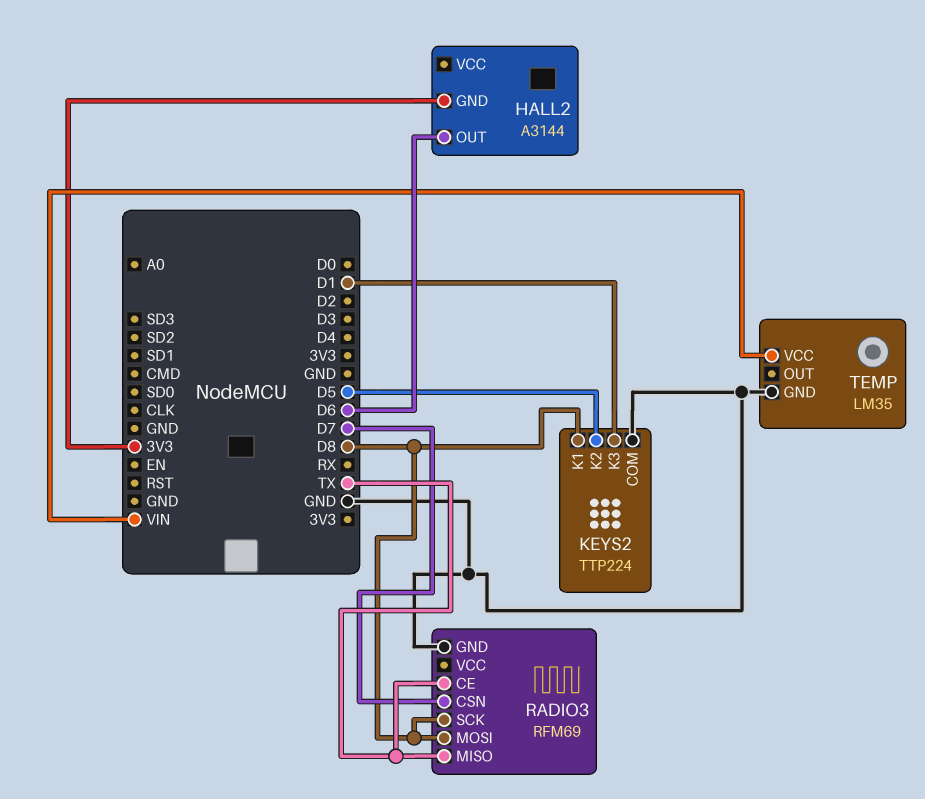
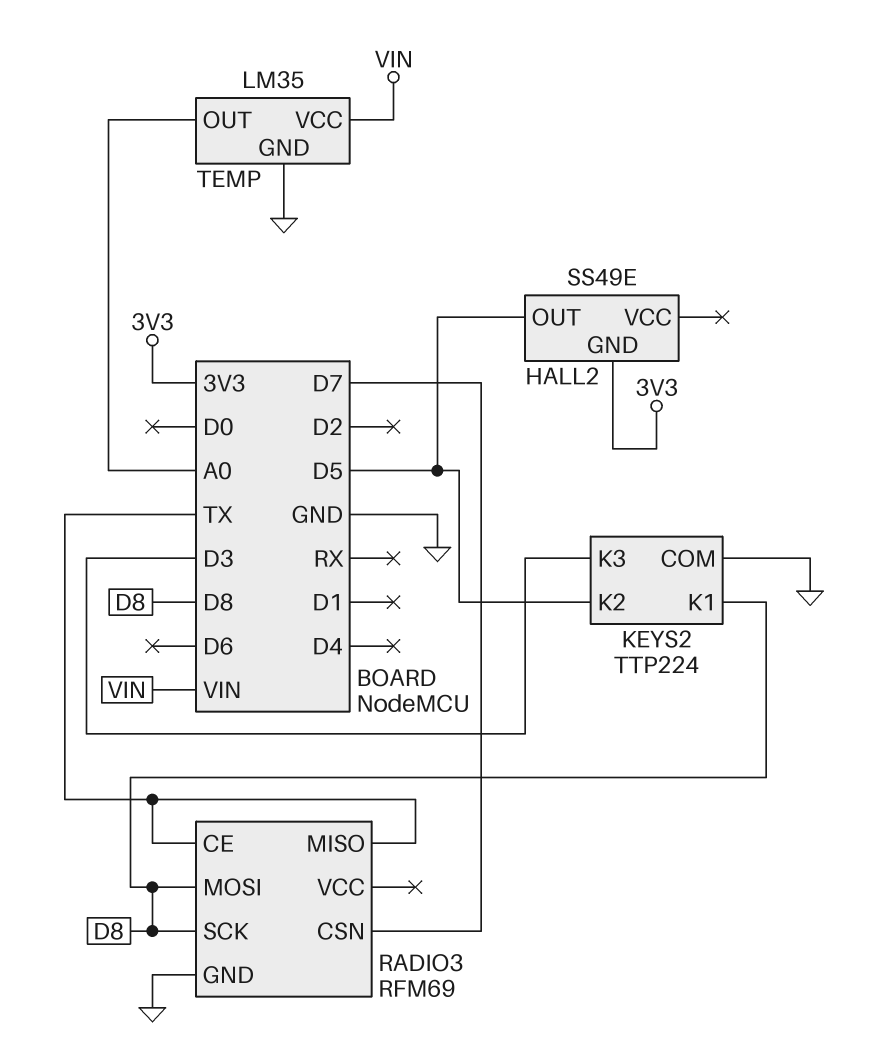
HALL2: A3144 -> SS49E
HALL2 pin OUT: D6 -> D5
KEYS2 pin K3: D1 -> D3
TEMP pin OUT: none -> A0

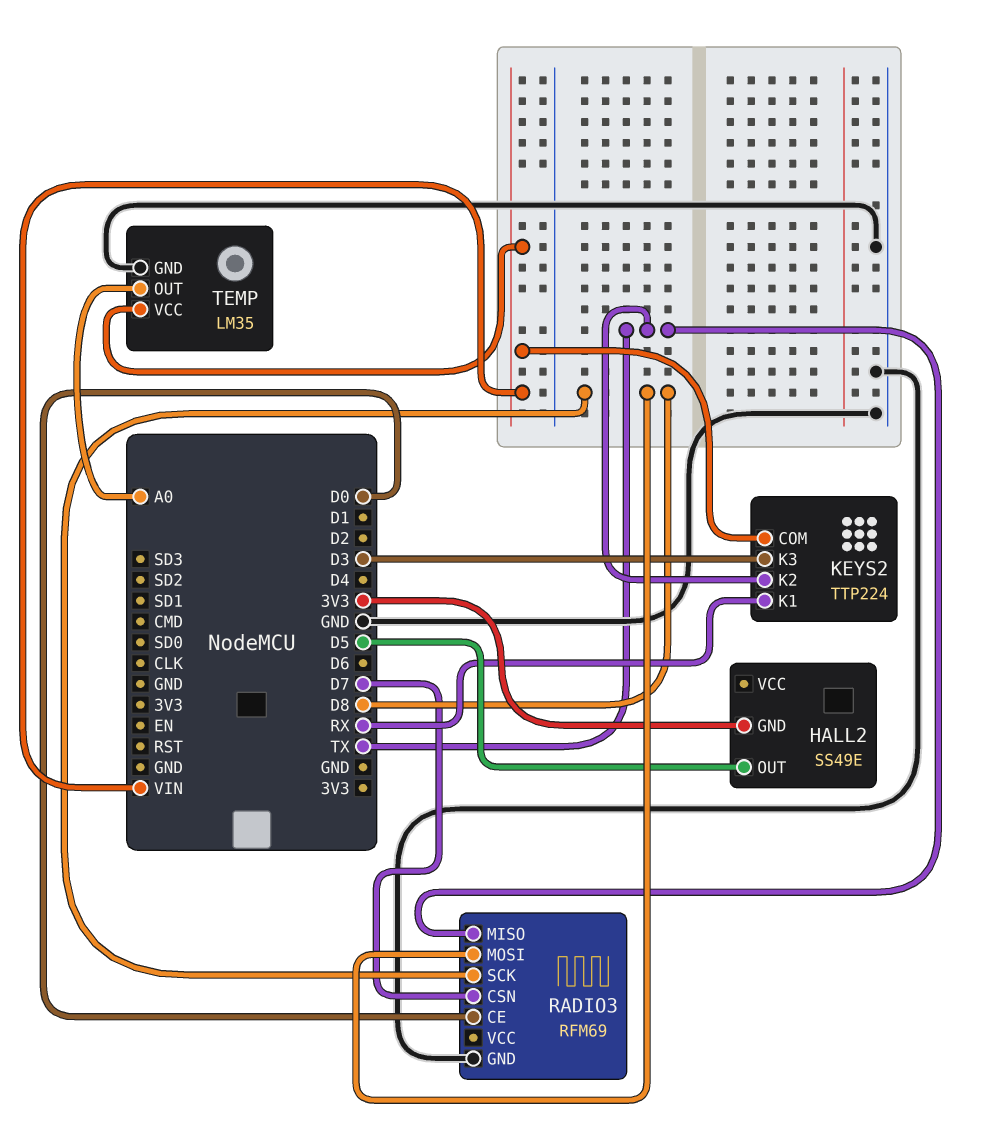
KEYS2 pin COM: GND -> VIN
KEYS2 pin K1: D8 -> RX
KEYS2 pin K2: D5 -> TX
RADIO3 pin CE: TX -> D0

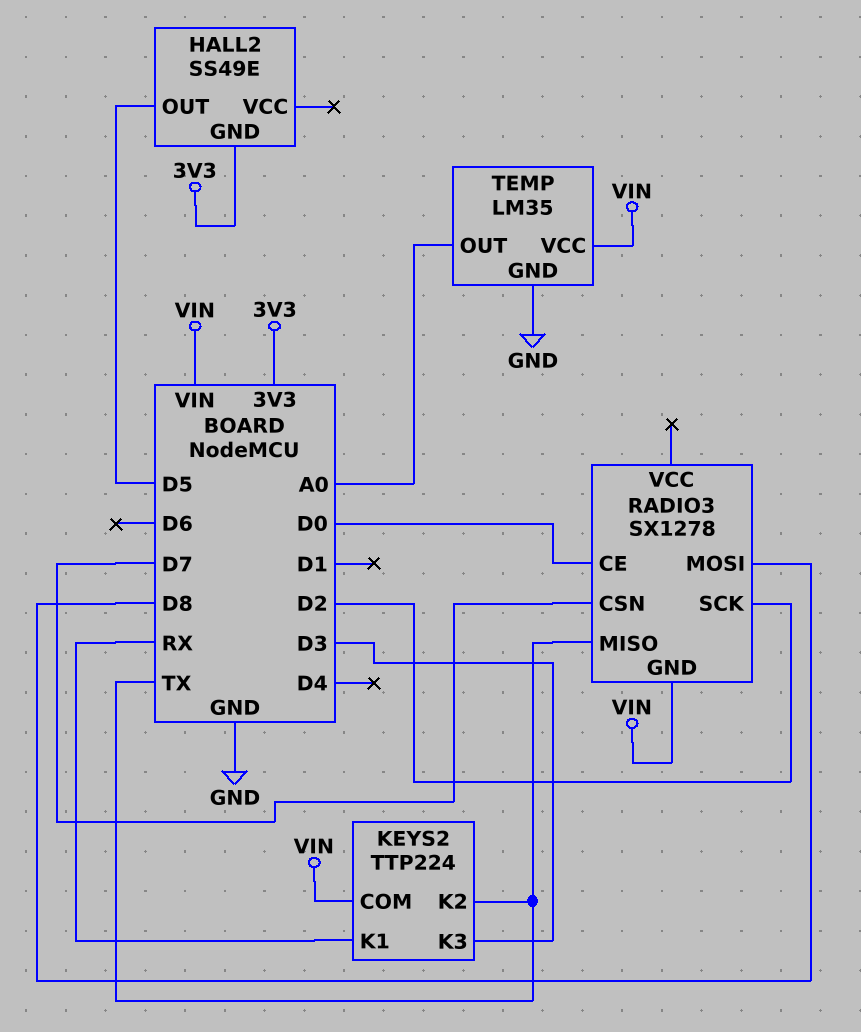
RADIO3: RFM69 -> SX1278
RADIO3 pin GND: GND -> VIN
RADIO3 pin SCK: D8 -> D2

